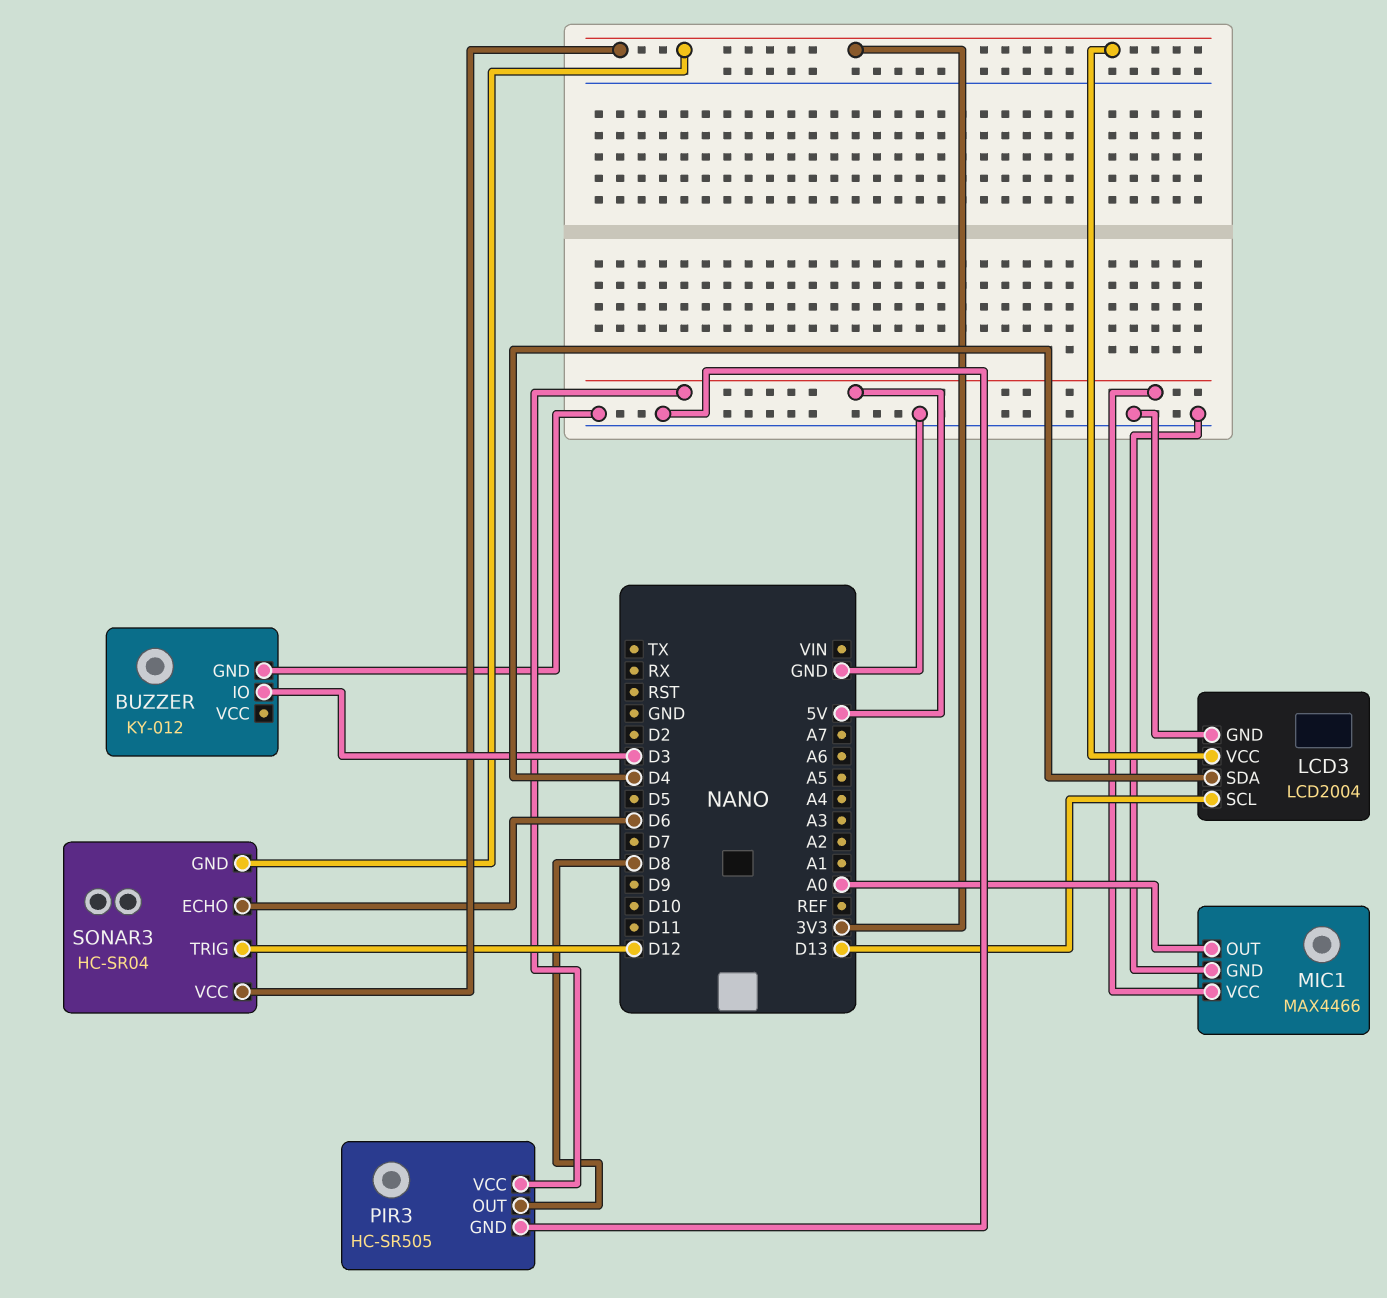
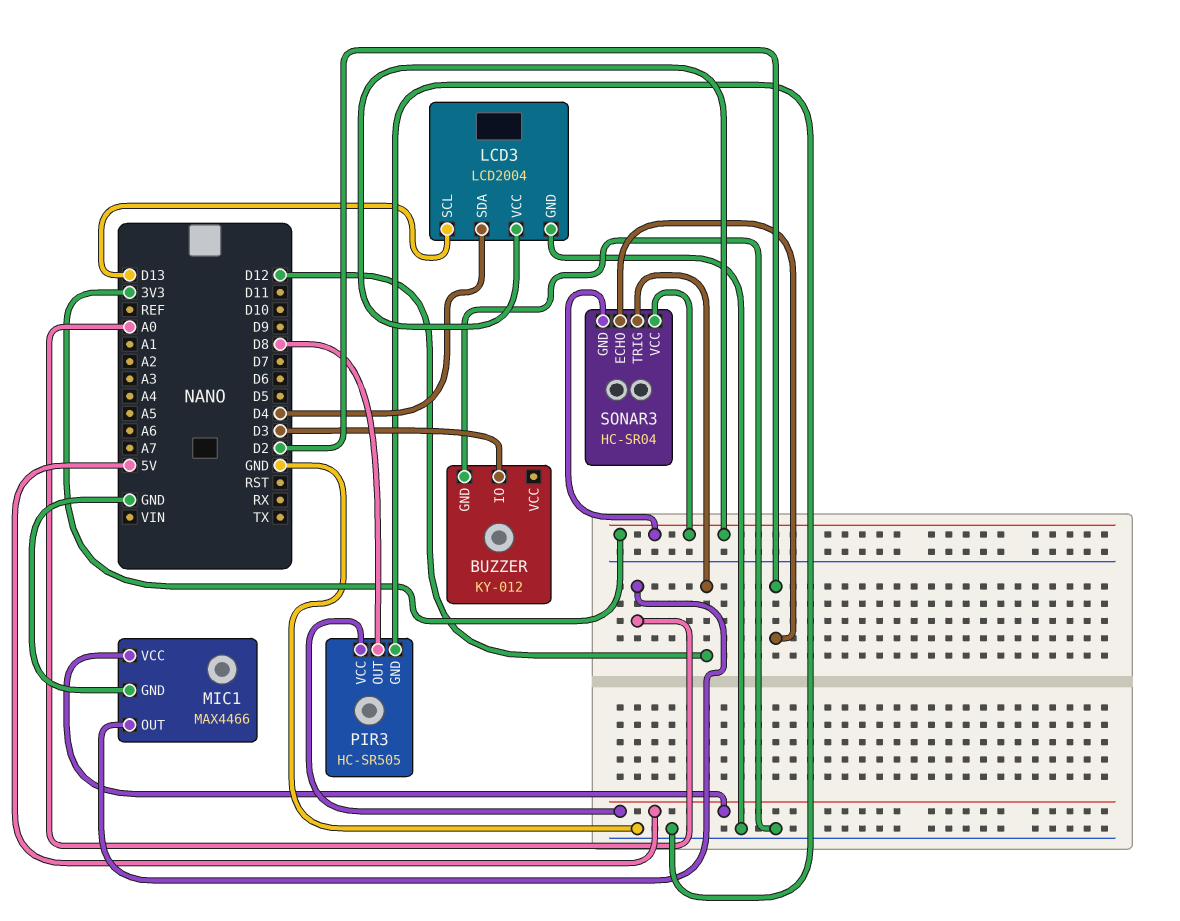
SONAR3 pin ECHO: D6 -> D2

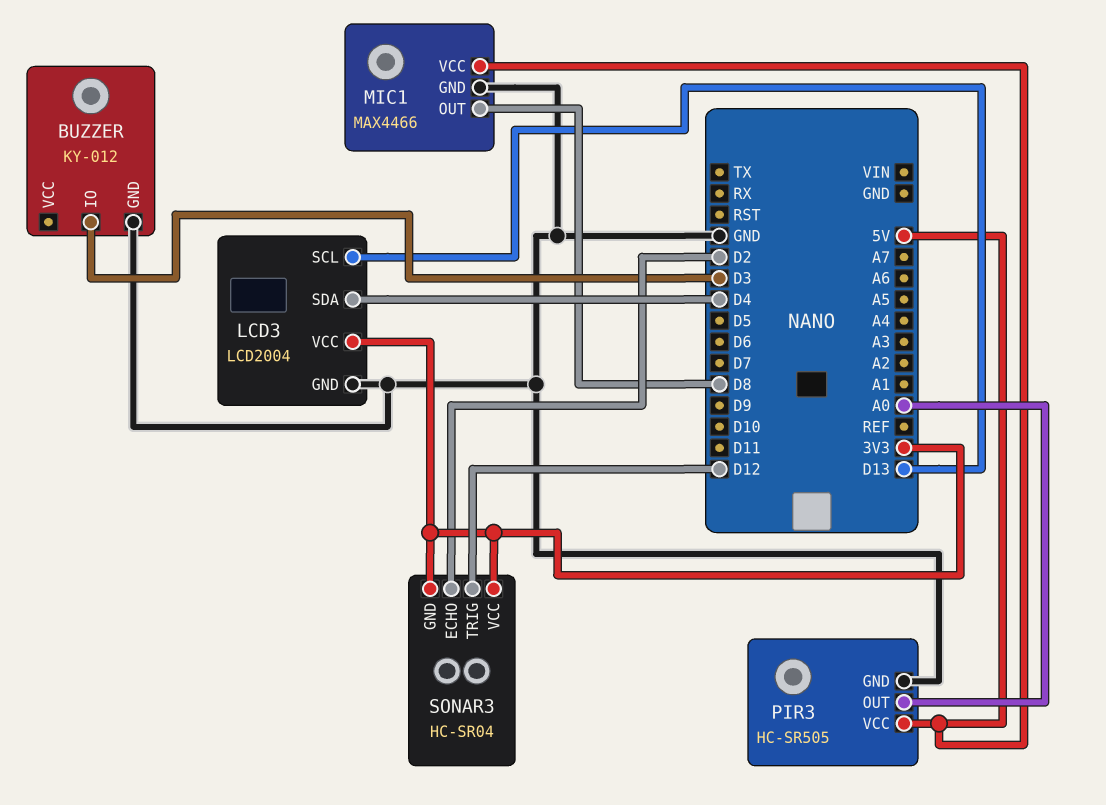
MIC1 pin OUT: A0 -> D8
PIR3 pin OUT: D8 -> A0

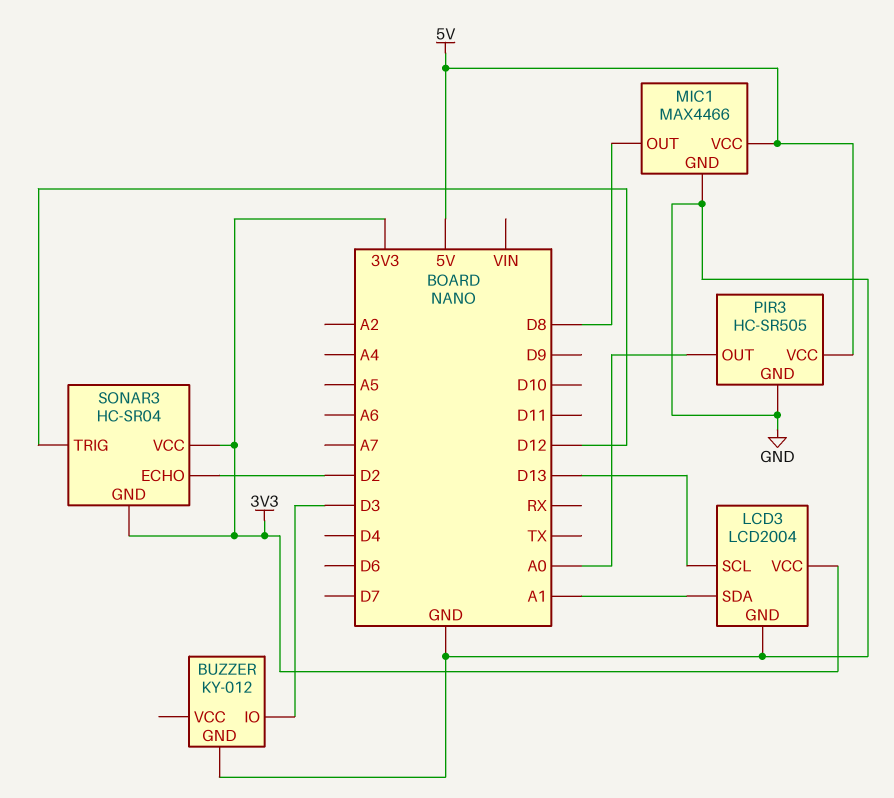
LCD3 pin SDA: D4 -> A1

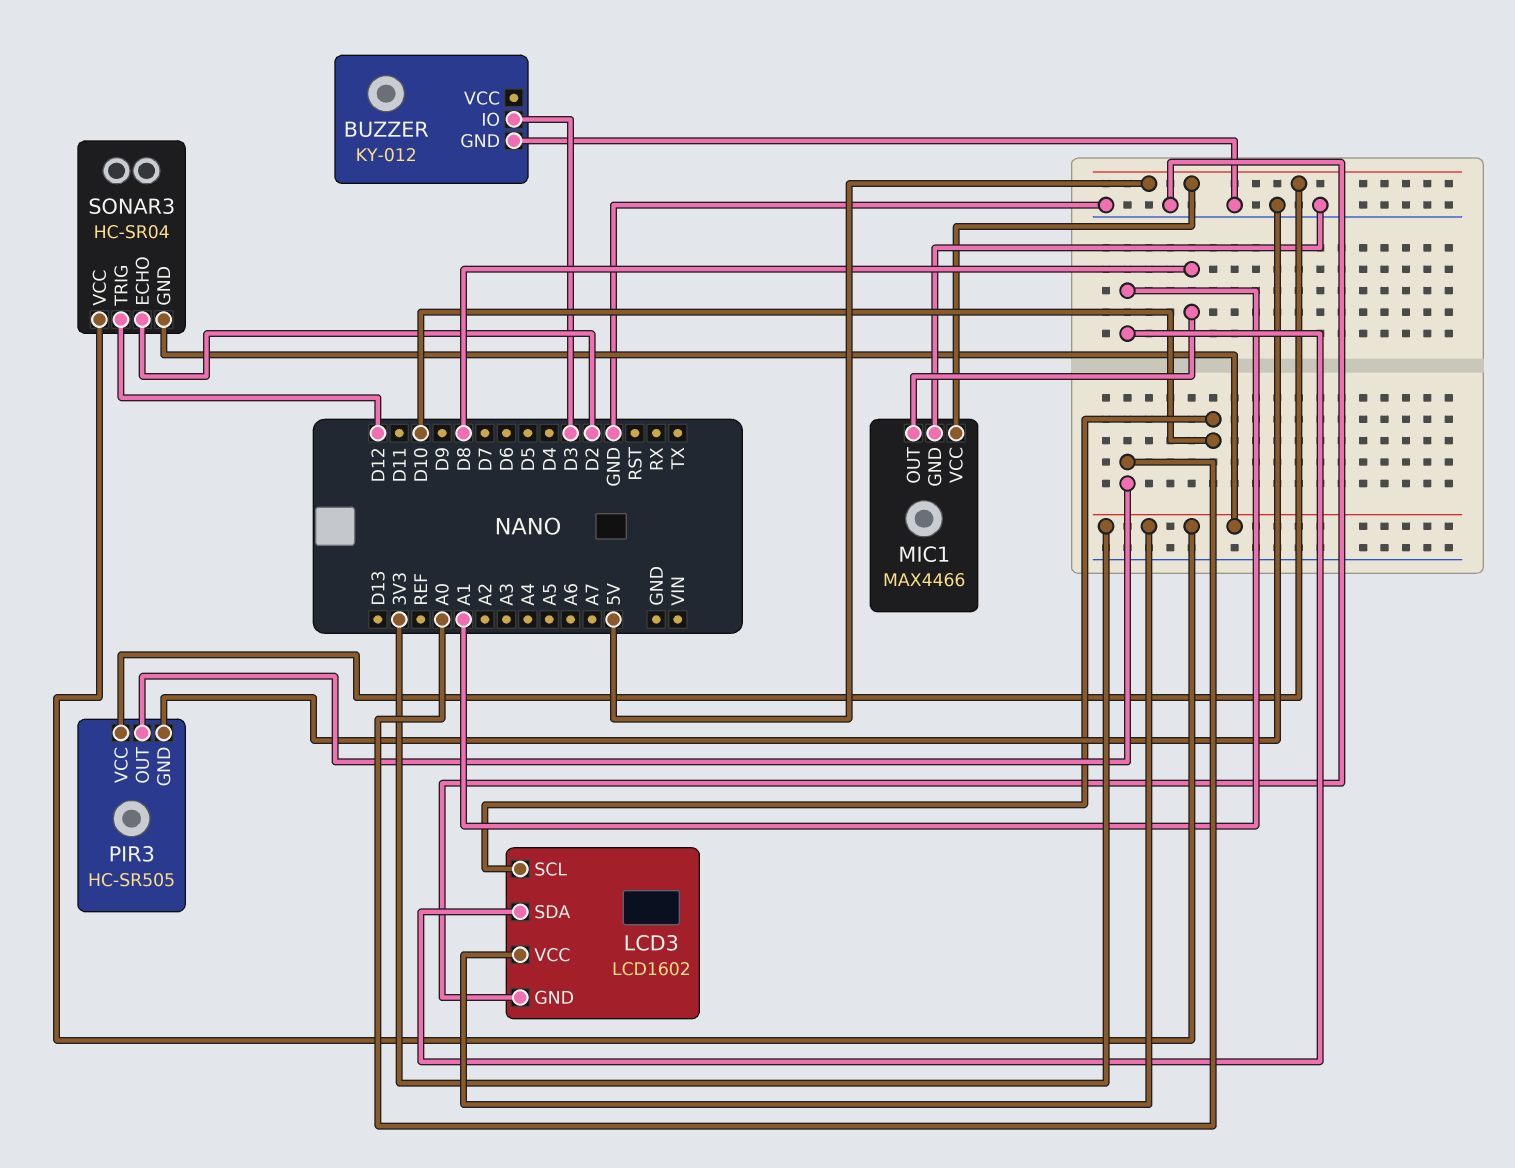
LCD3: LCD2004 -> LCD1602
LCD3 pin SCL: D13 -> D10

